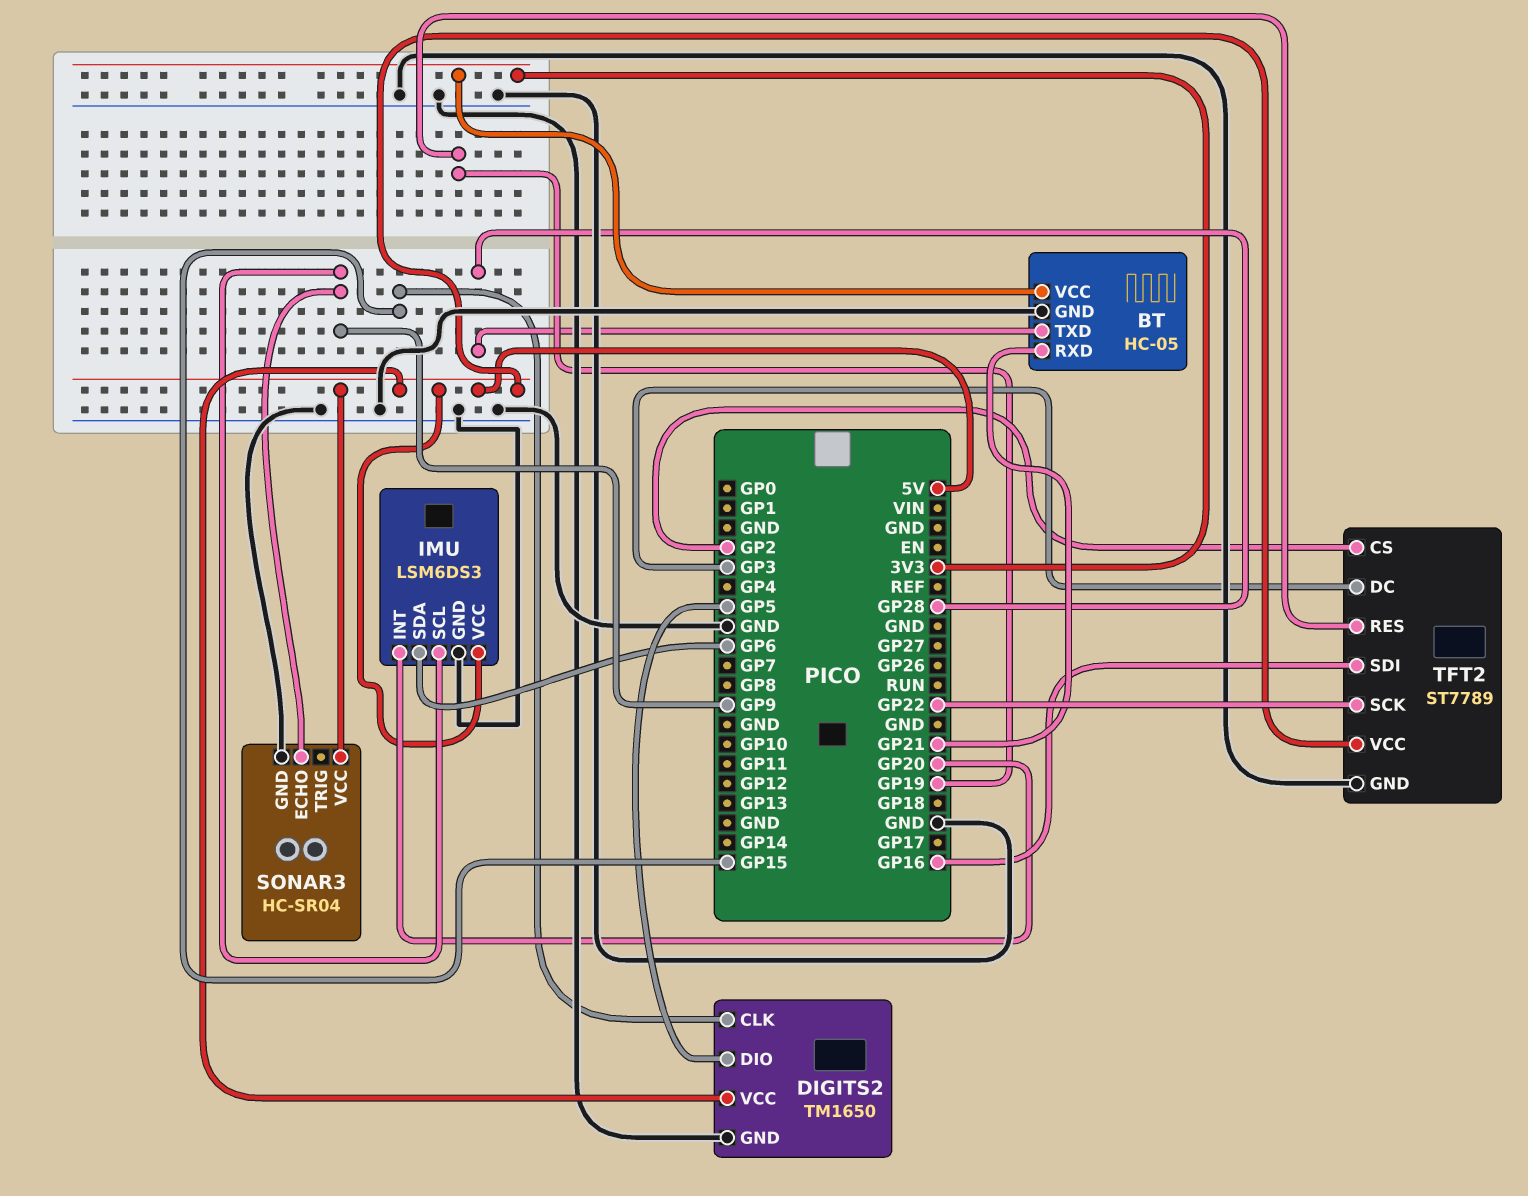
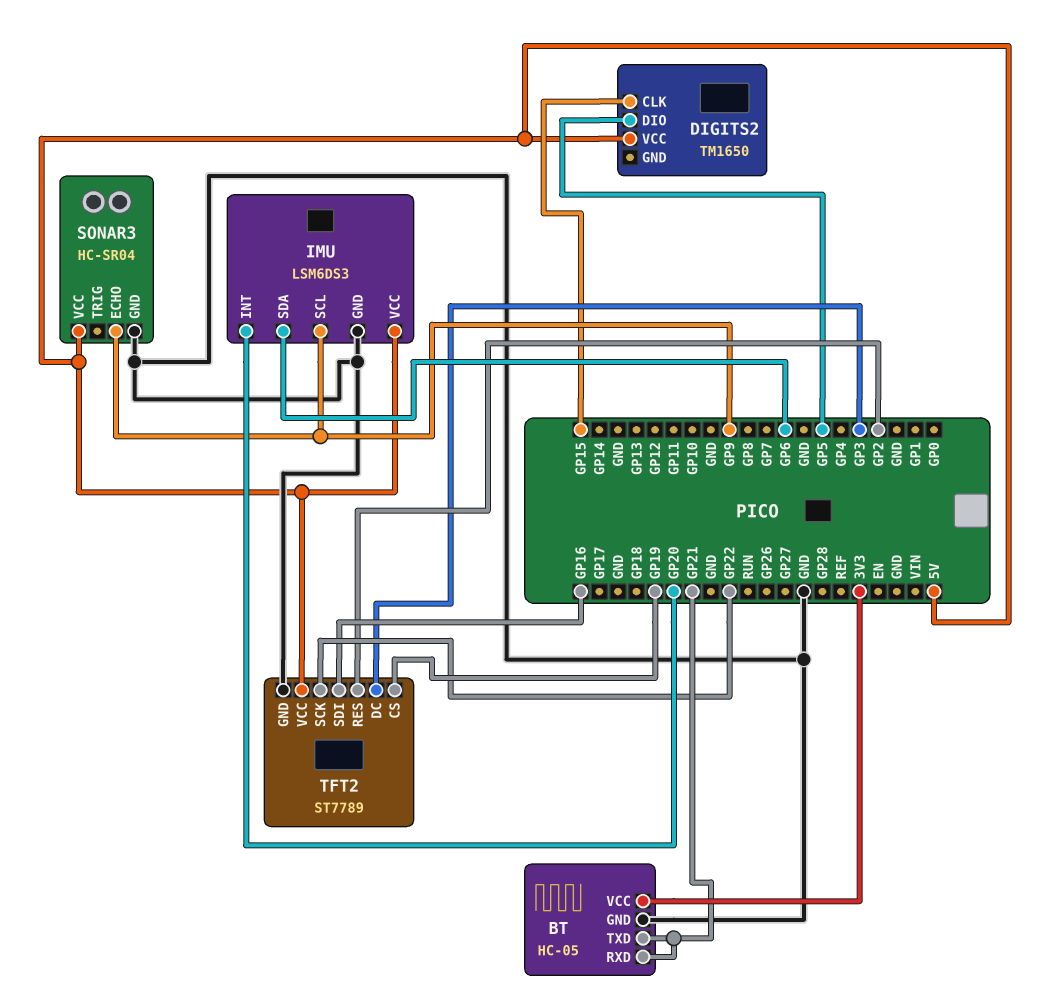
BT pin TXD: GP28 -> GP21
DIGITS2 pin GND: GND -> none
TFT2 pin CS: GP2 -> GP19
TFT2 pin RES: GP19 -> GP2

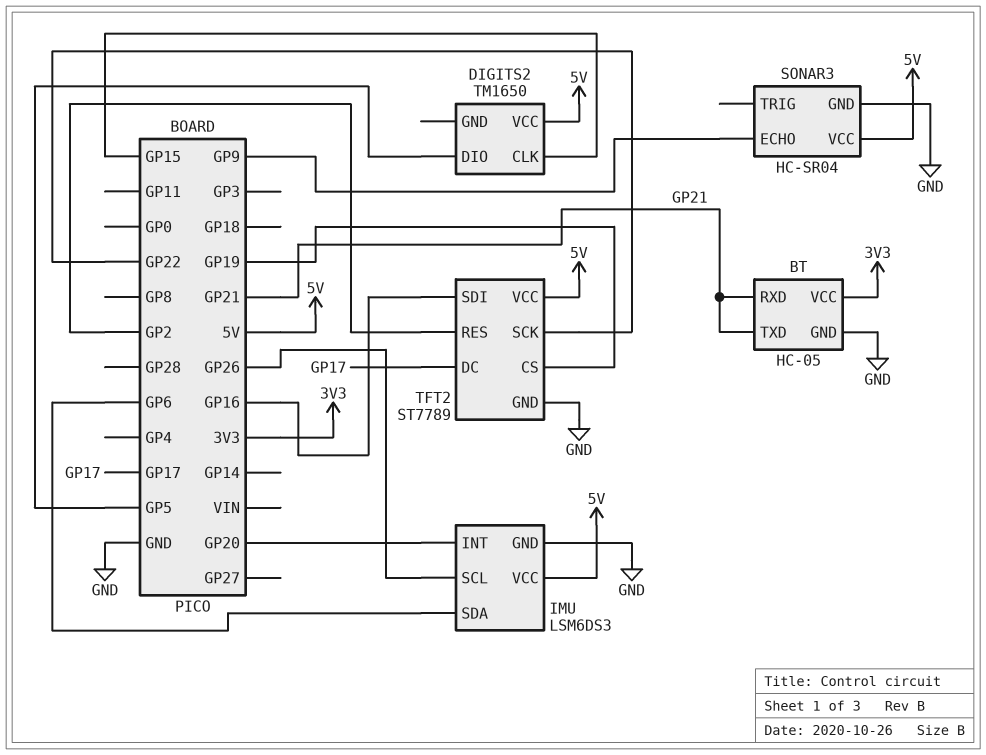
IMU pin SCL: GP9 -> GP26
TFT2 pin DC: GP3 -> GP17

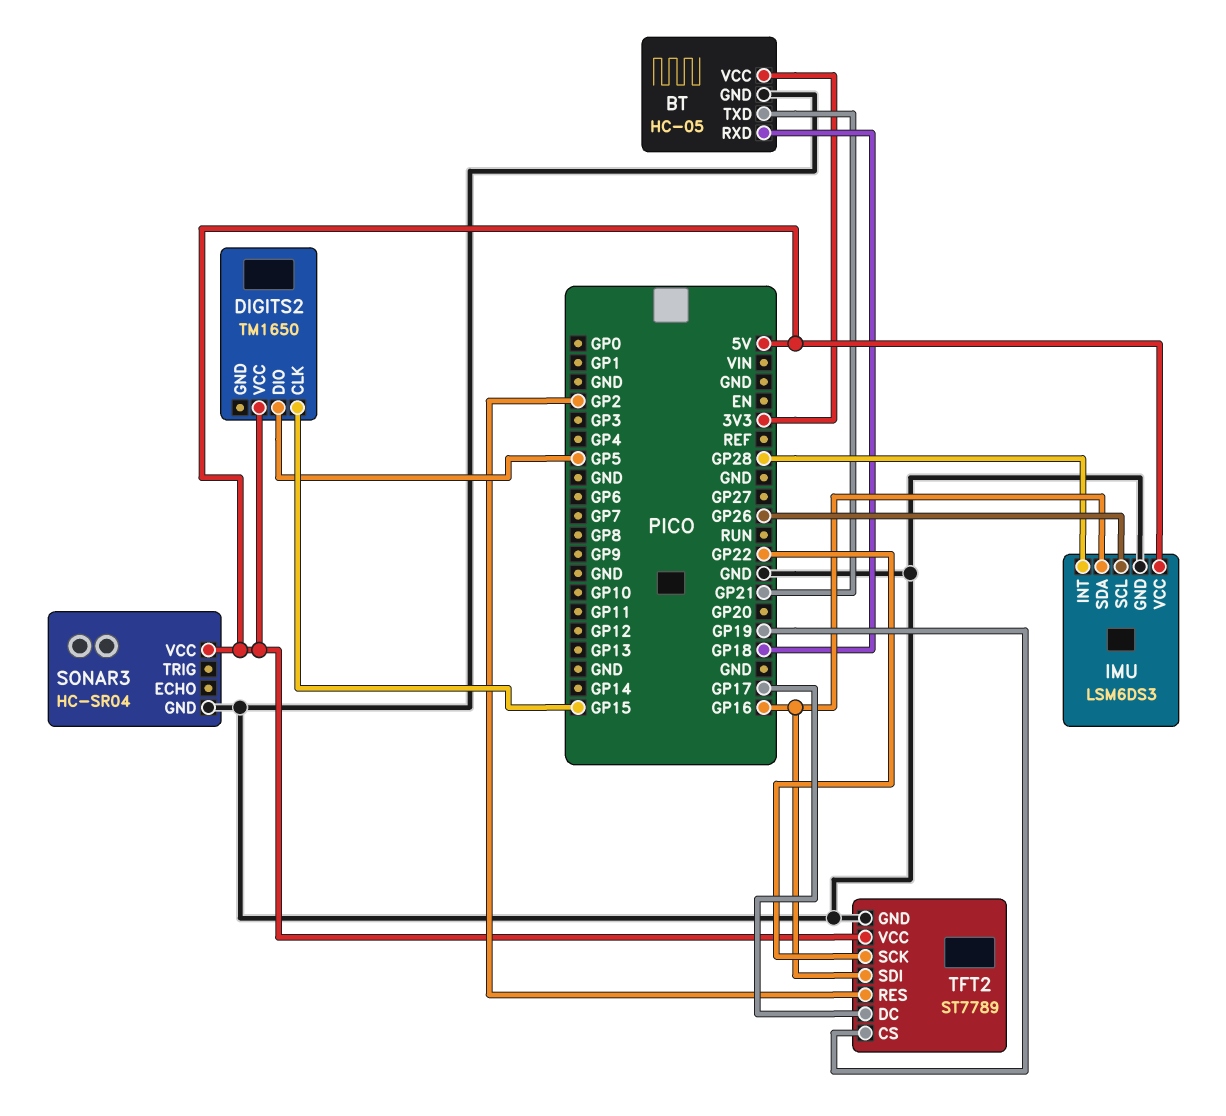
BT pin RXD: GP21 -> GP18
IMU pin INT: GP20 -> GP28
IMU pin SDA: GP6 -> GP16
SONAR3 pin ECHO: GP9 -> none

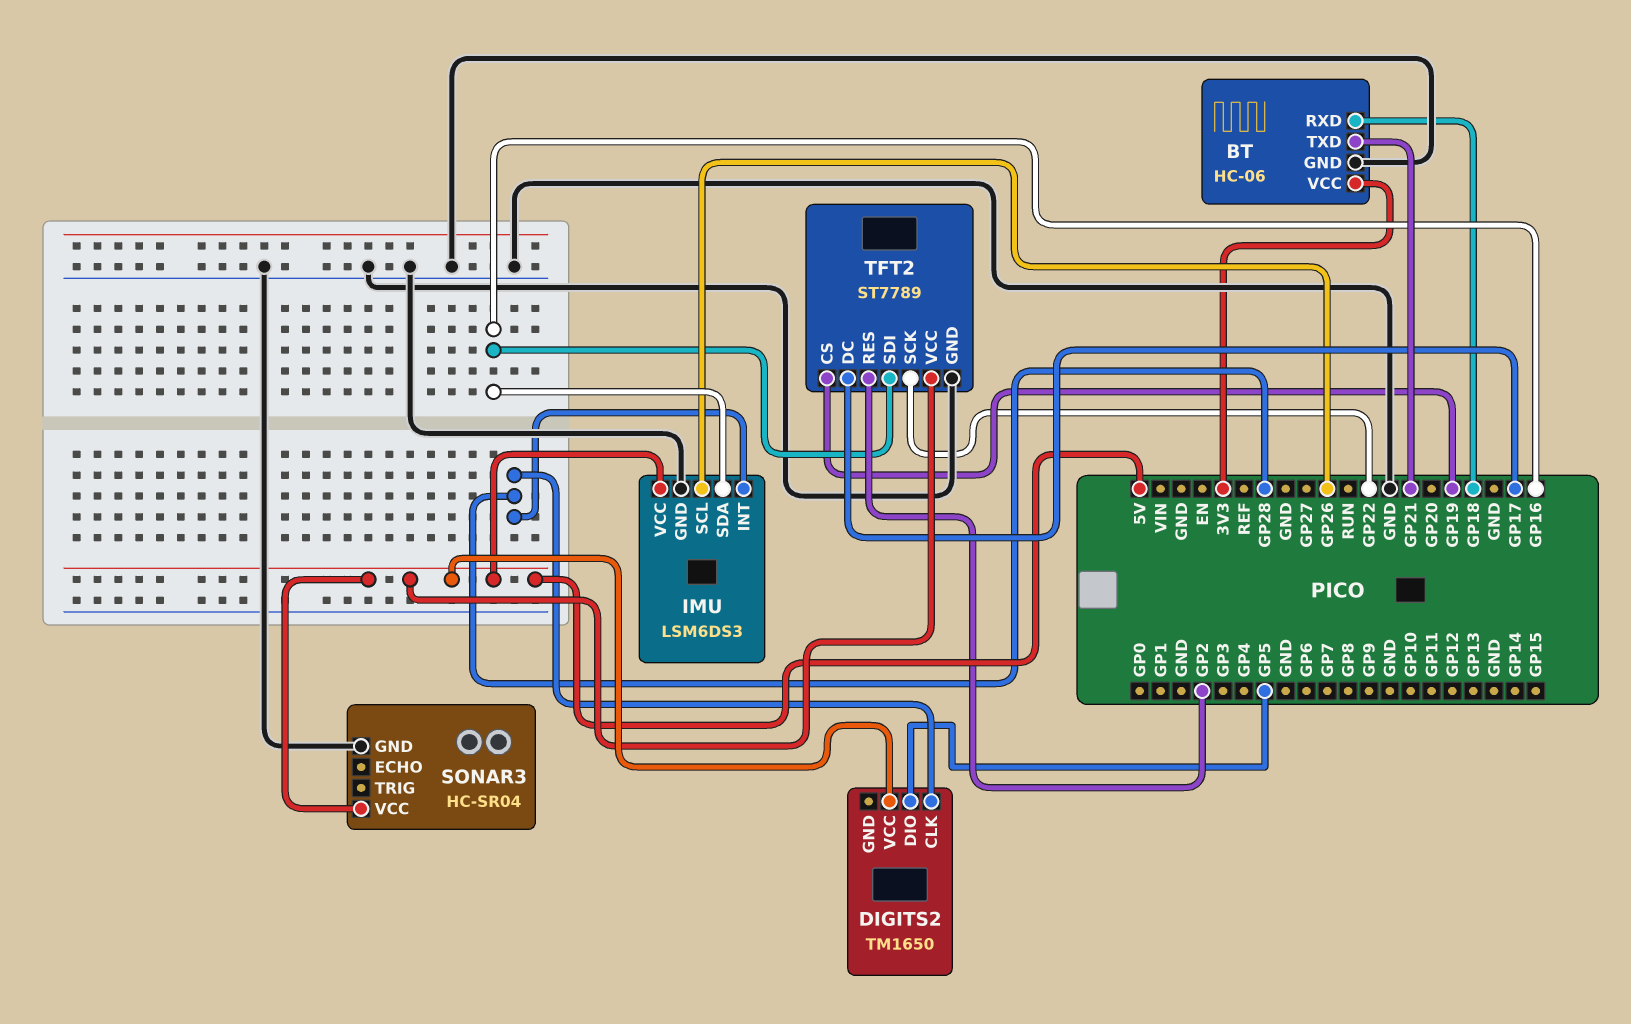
BT: HC-05 -> HC-06
DIGITS2 pin CLK: GP15 -> GP28

